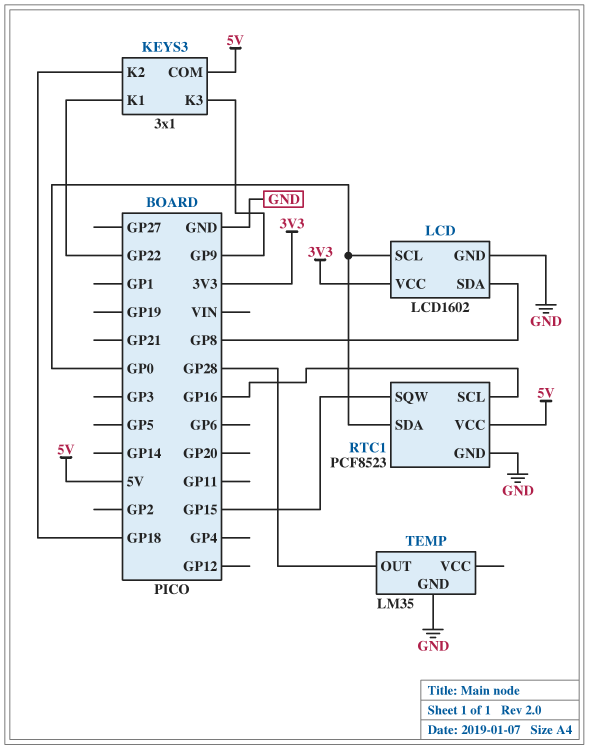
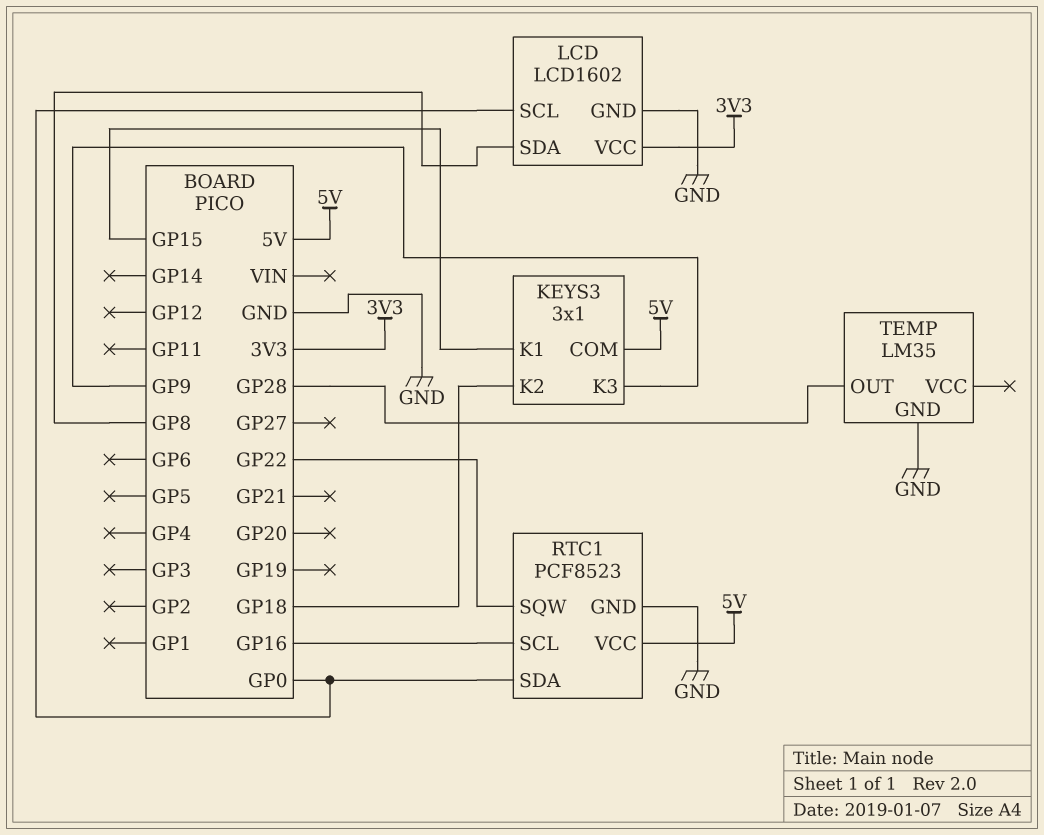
KEYS3 pin K1: GP22 -> GP15
RTC1 pin SQW: GP15 -> GP22

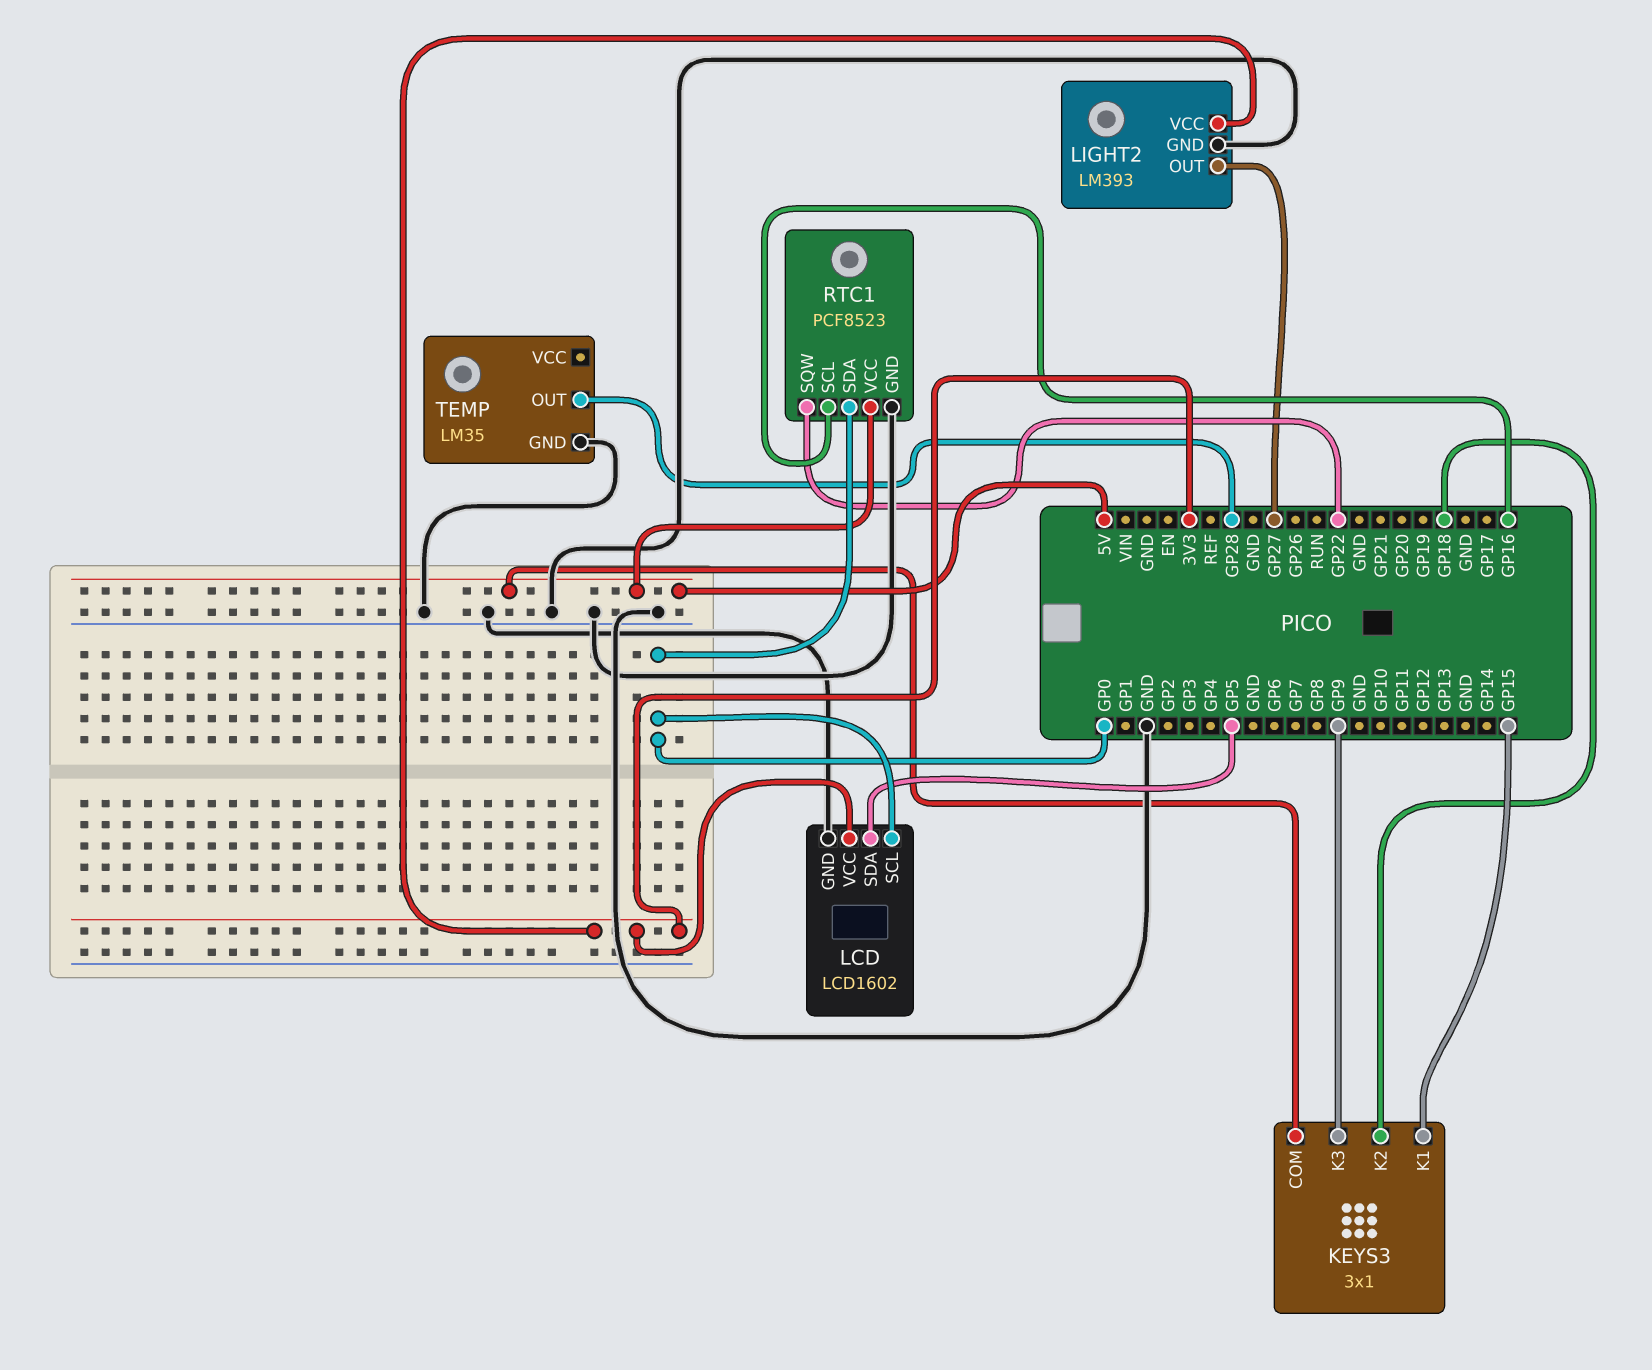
LCD pin SDA: GP8 -> GP5
LIGHT2: none -> LM393
LIGHT2 pin GND: none -> GND
LIGHT2 pin OUT: none -> GP27
LIGHT2 pin VCC: none -> 3V3

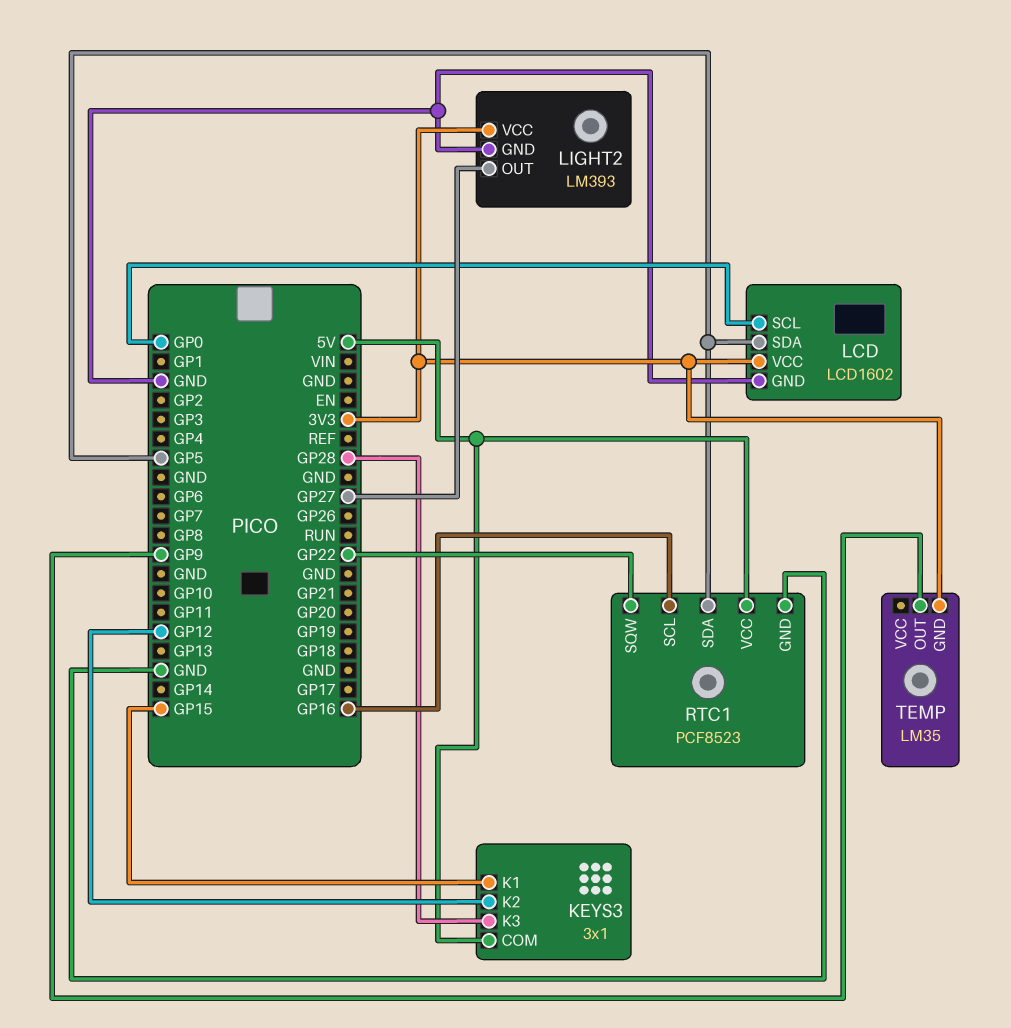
KEYS3 pin K2: GP18 -> GP12
KEYS3 pin K3: GP9 -> GP28
RTC1 pin SDA: GP0 -> GP5
TEMP pin GND: GND -> 3V3
TEMP pin OUT: GP28 -> GP9

